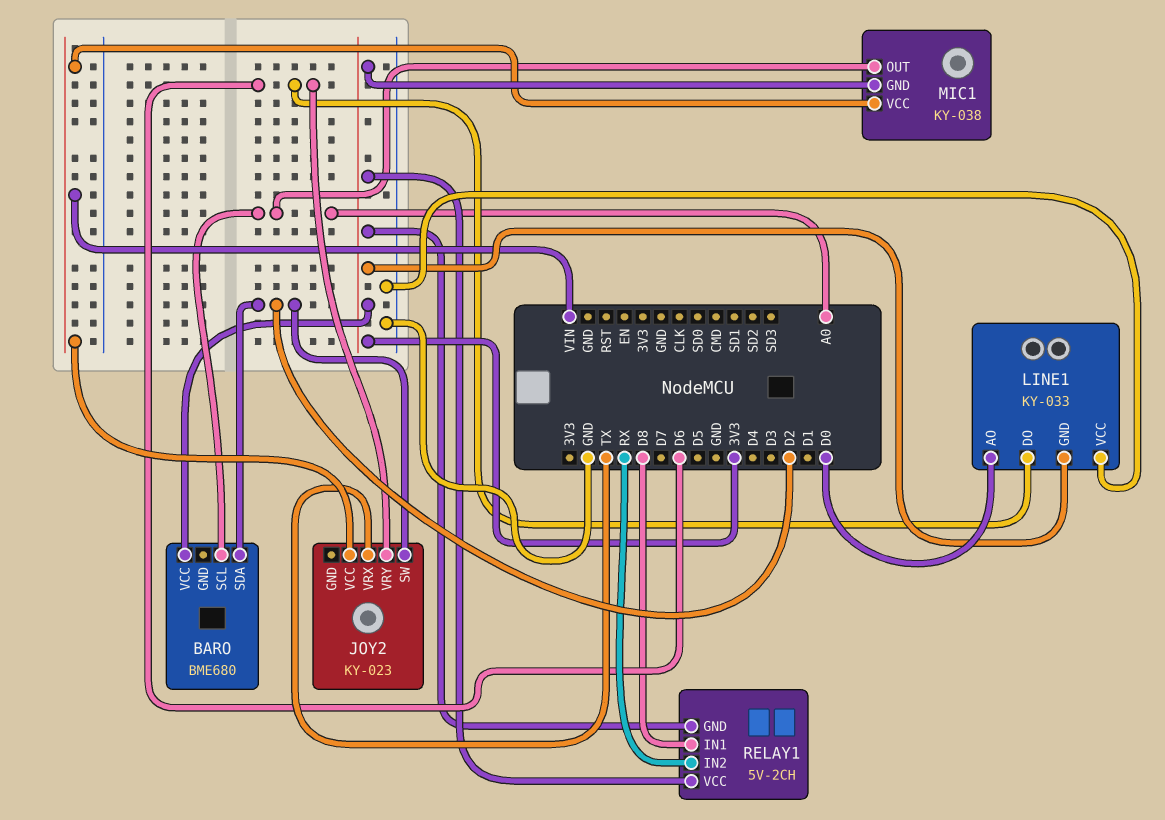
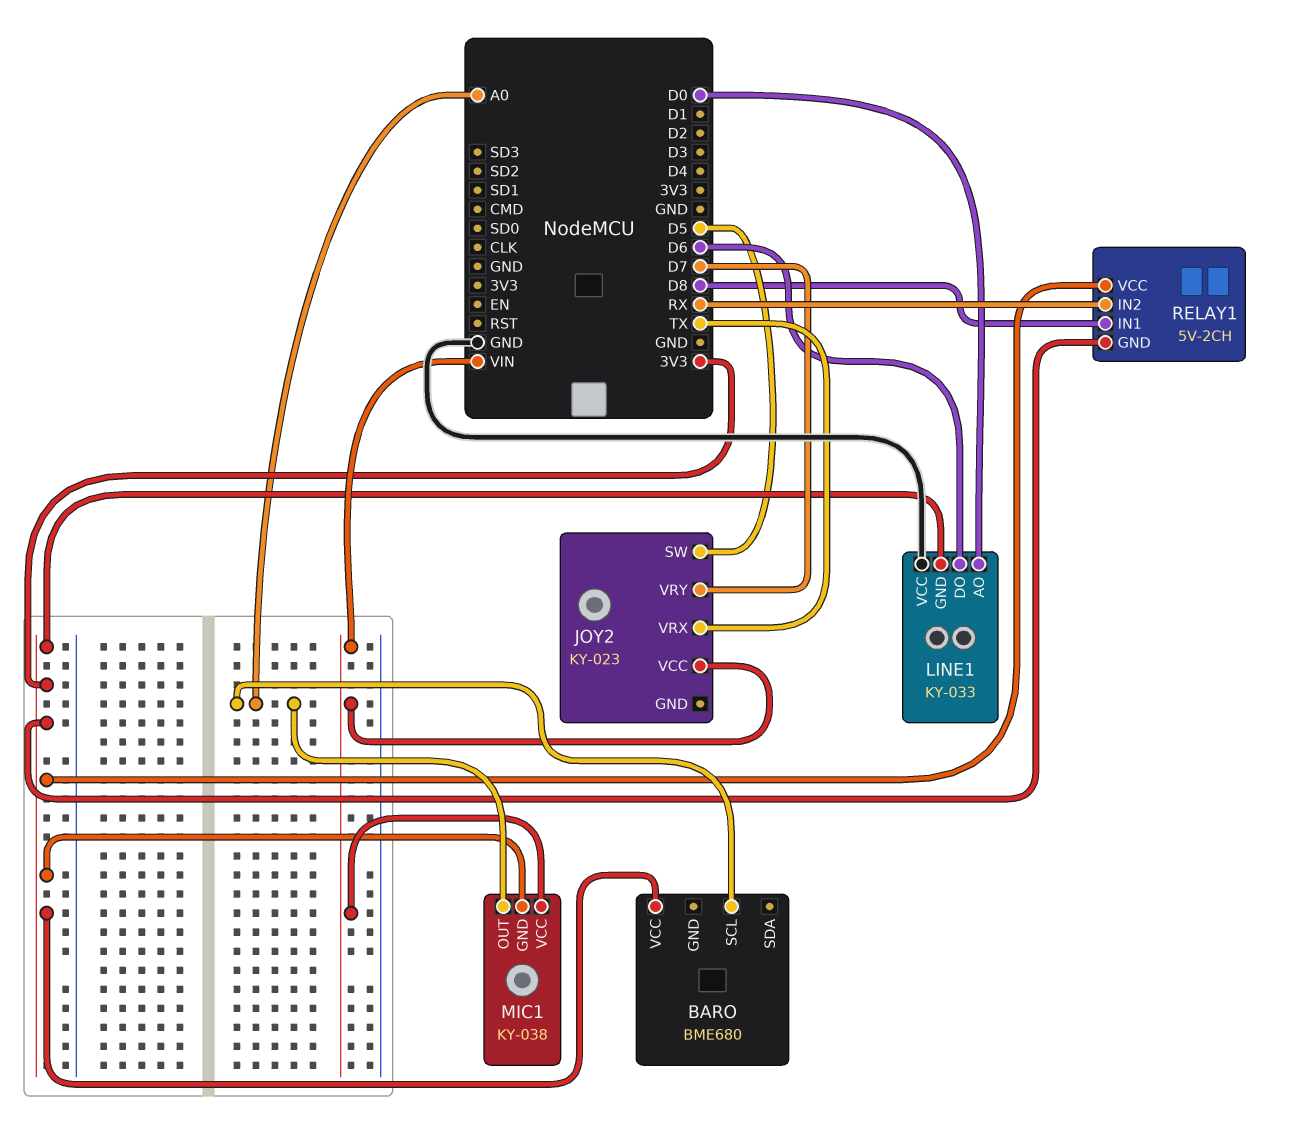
BARO pin SDA: D2 -> none
JOY2 pin SW: D2 -> D5
JOY2 pin VRY: D6 -> D7

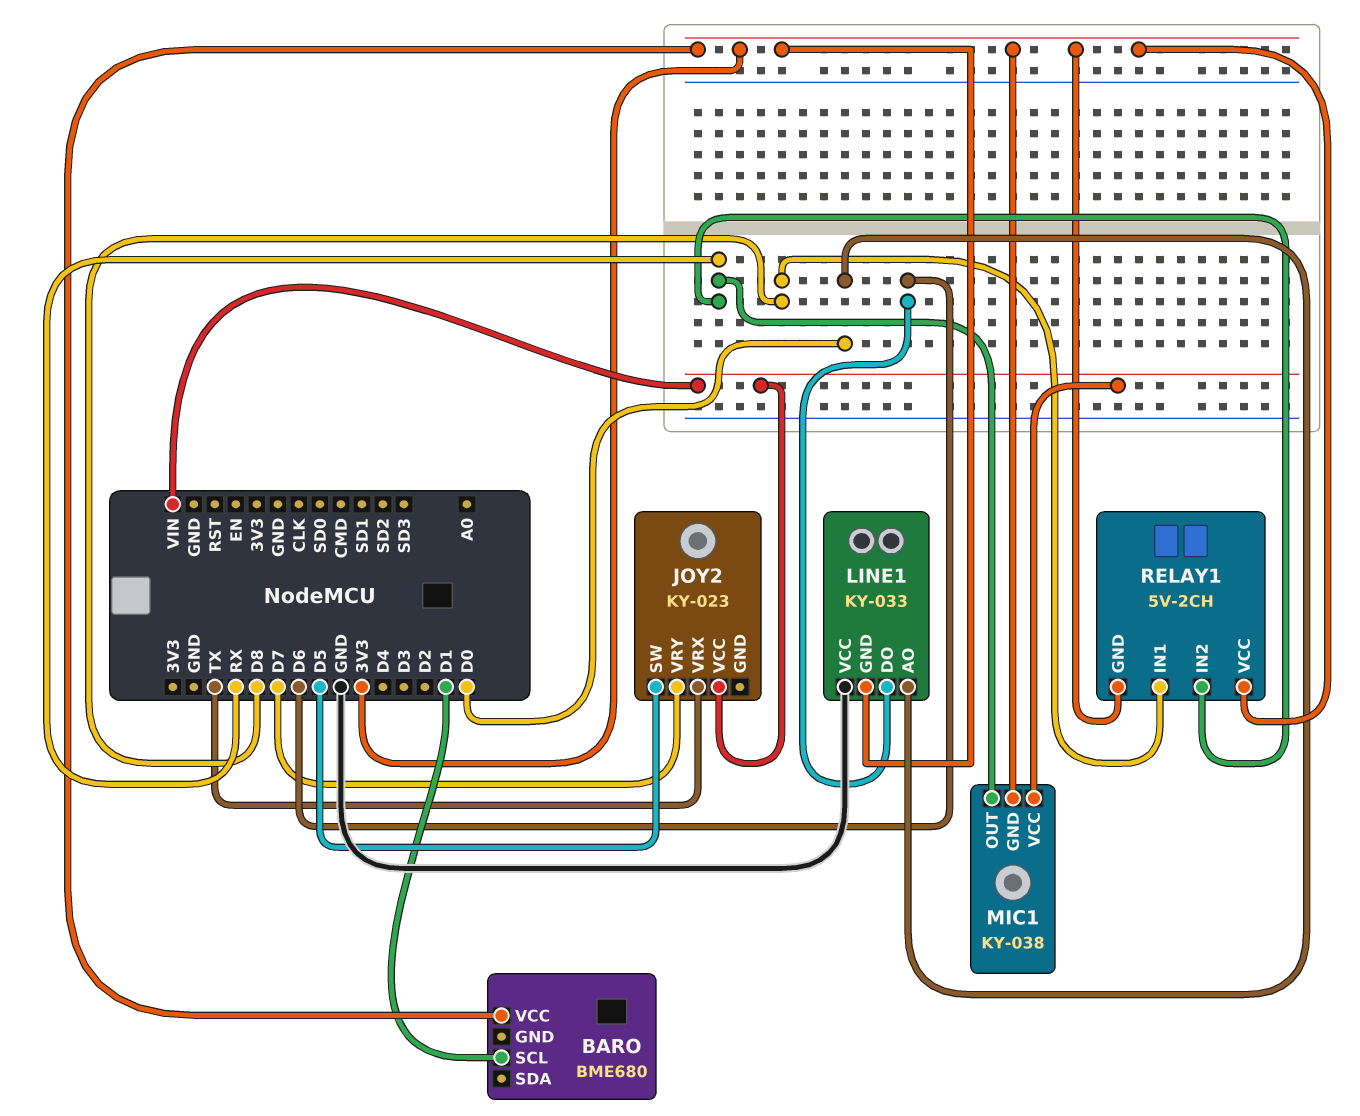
BARO pin SCL: A0 -> D1
MIC1 pin OUT: A0 -> RX

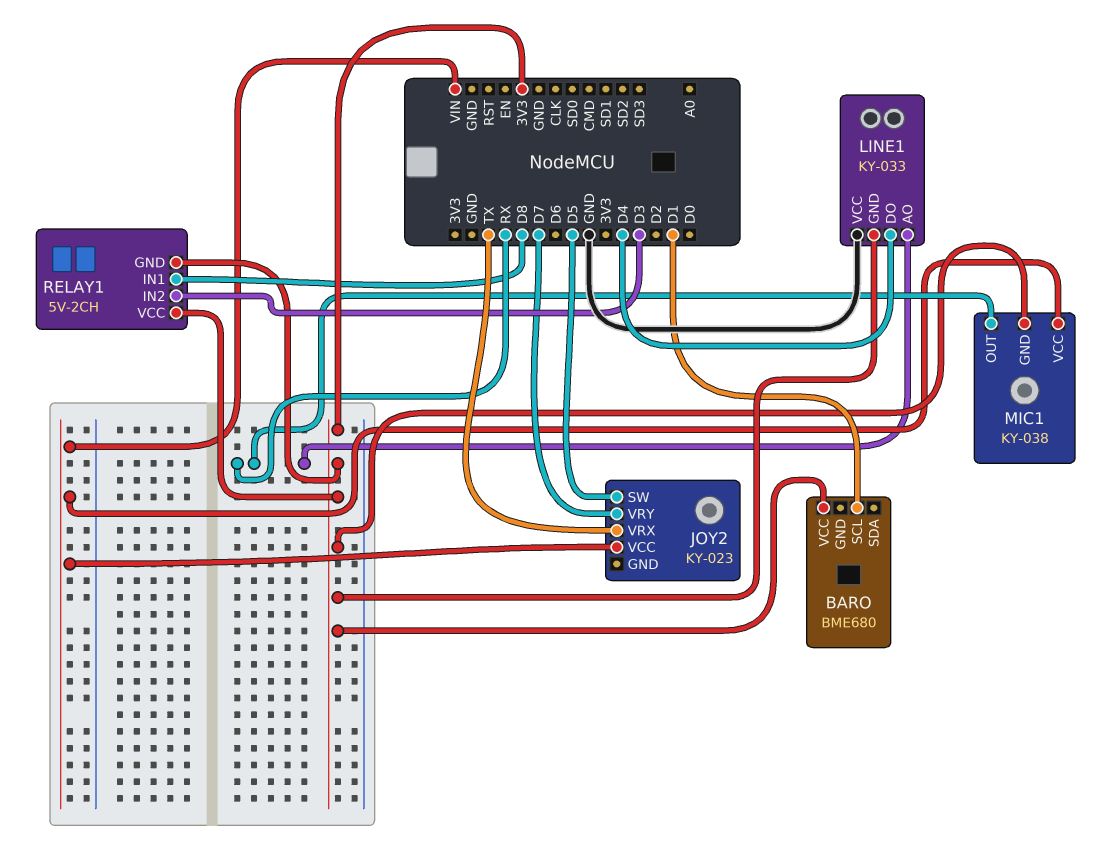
LINE1 pin AO: D0 -> RX
LINE1 pin DO: D6 -> D4
RELAY1 pin IN2: RX -> D3

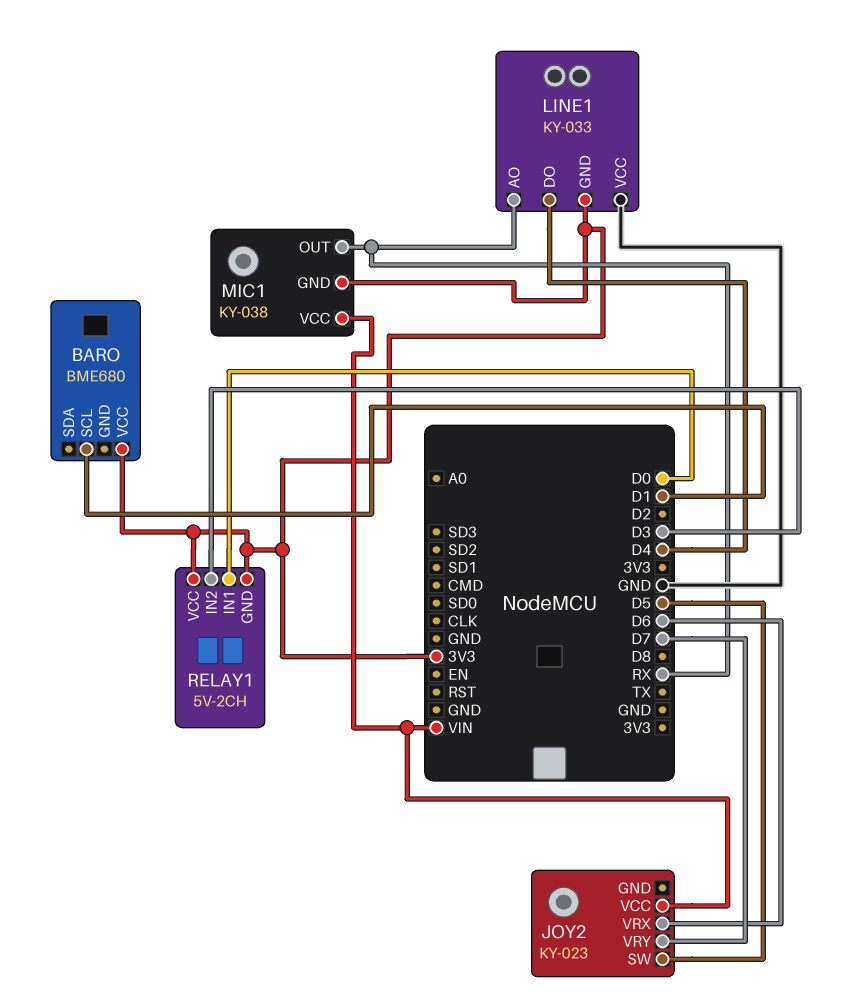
JOY2 pin VRX: TX -> D6
RELAY1 pin IN1: D8 -> D0

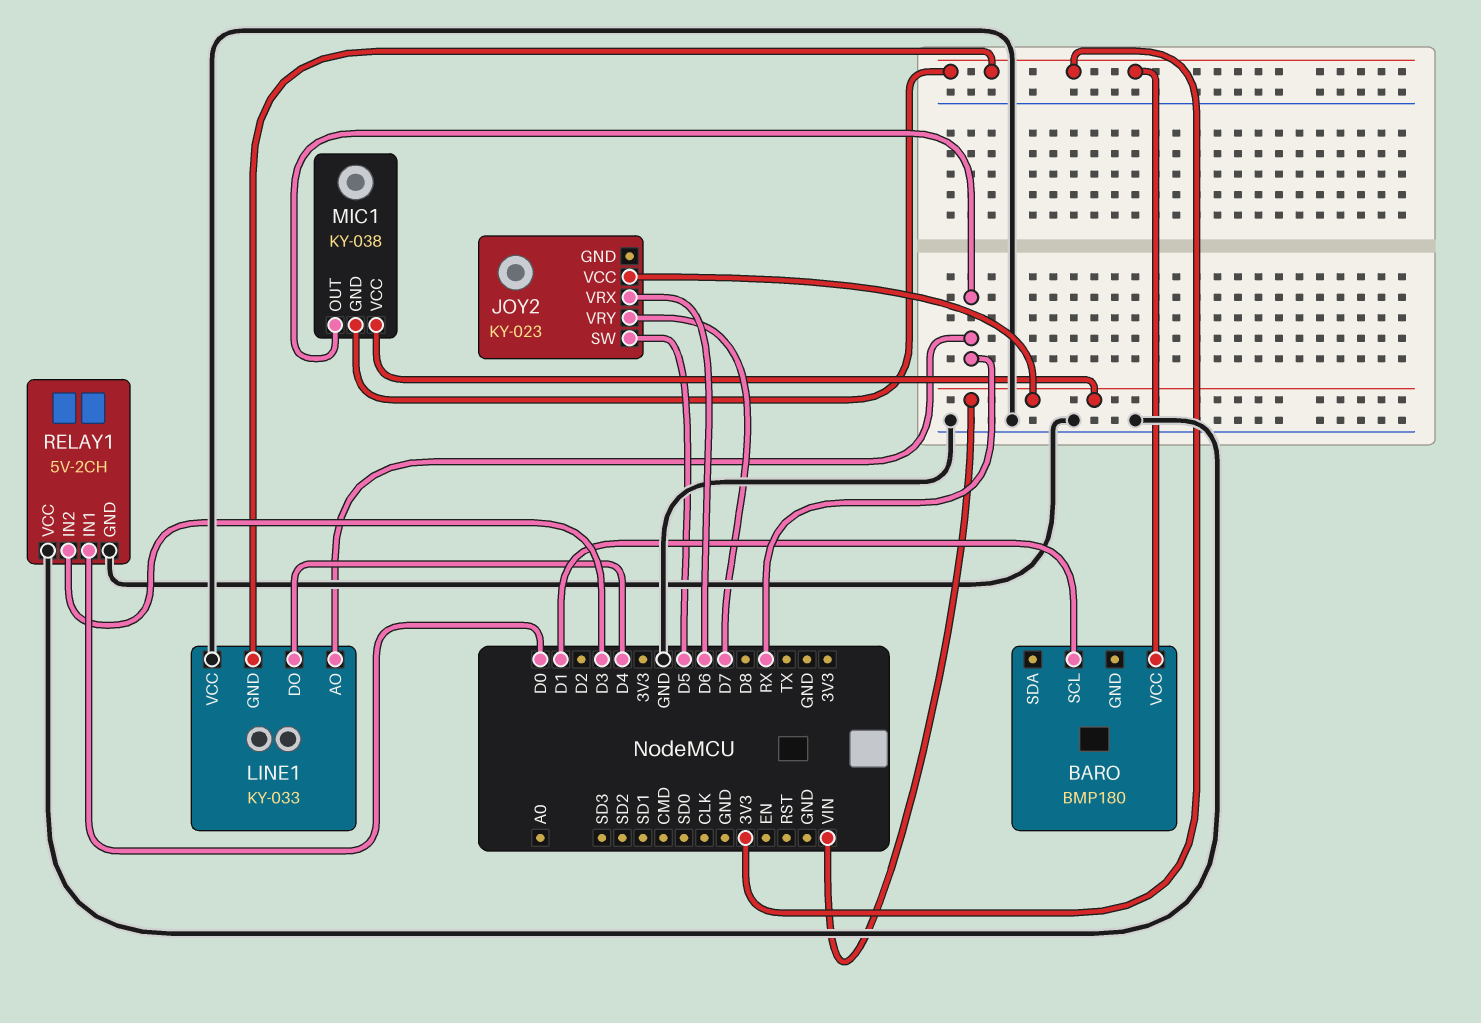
BARO: BME680 -> BMP180
RELAY1 pin GND: 3V3 -> GND
RELAY1 pin VCC: 3V3 -> GND

